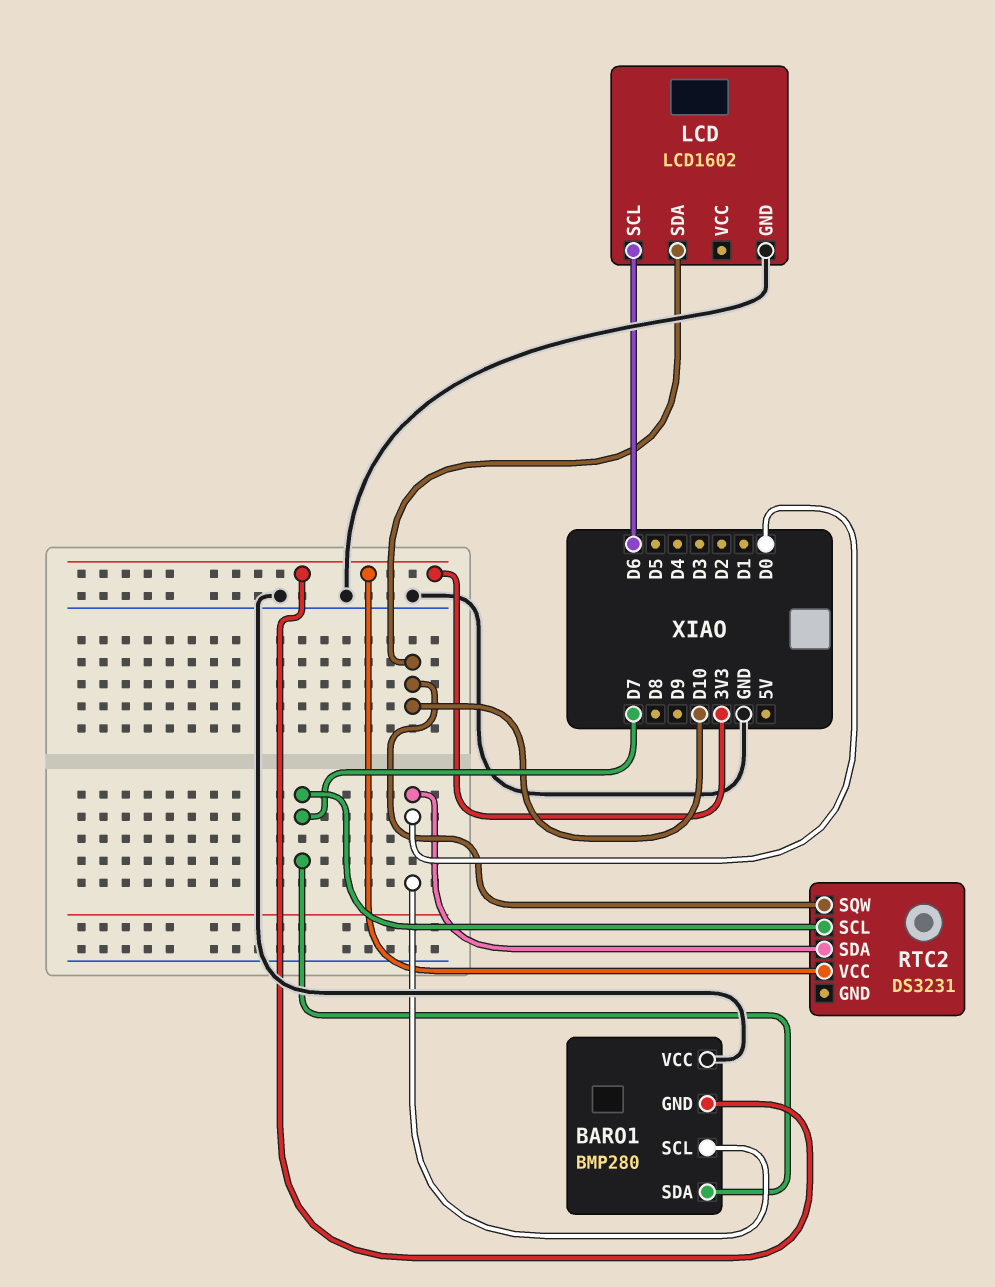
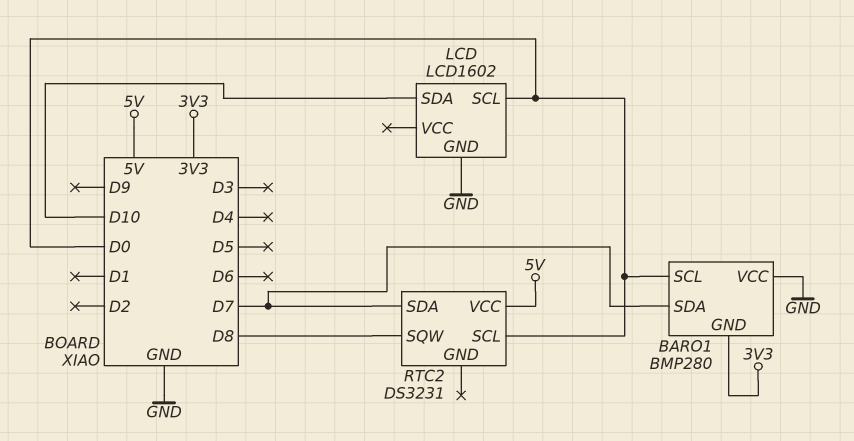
LCD pin SCL: D6 -> D0
RTC2 pin SCL: D7 -> D0
RTC2 pin SDA: D0 -> D7
RTC2 pin SQW: D10 -> D8
RTC2 pin VCC: 3V3 -> 5V

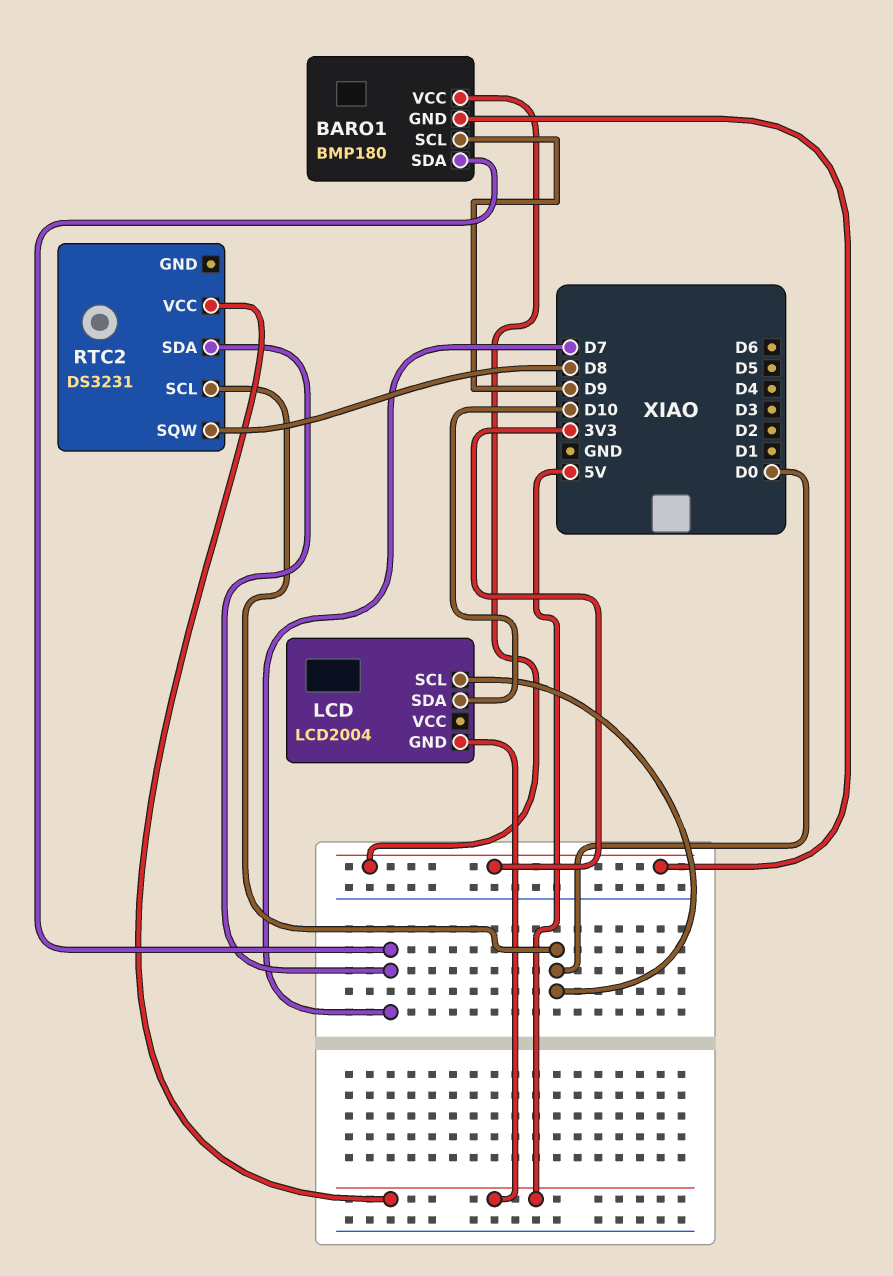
BARO1: BMP280 -> BMP180
BARO1 pin SCL: D0 -> D9
BARO1 pin VCC: GND -> 3V3
LCD: LCD1602 -> LCD2004
LCD pin GND: GND -> 5V

